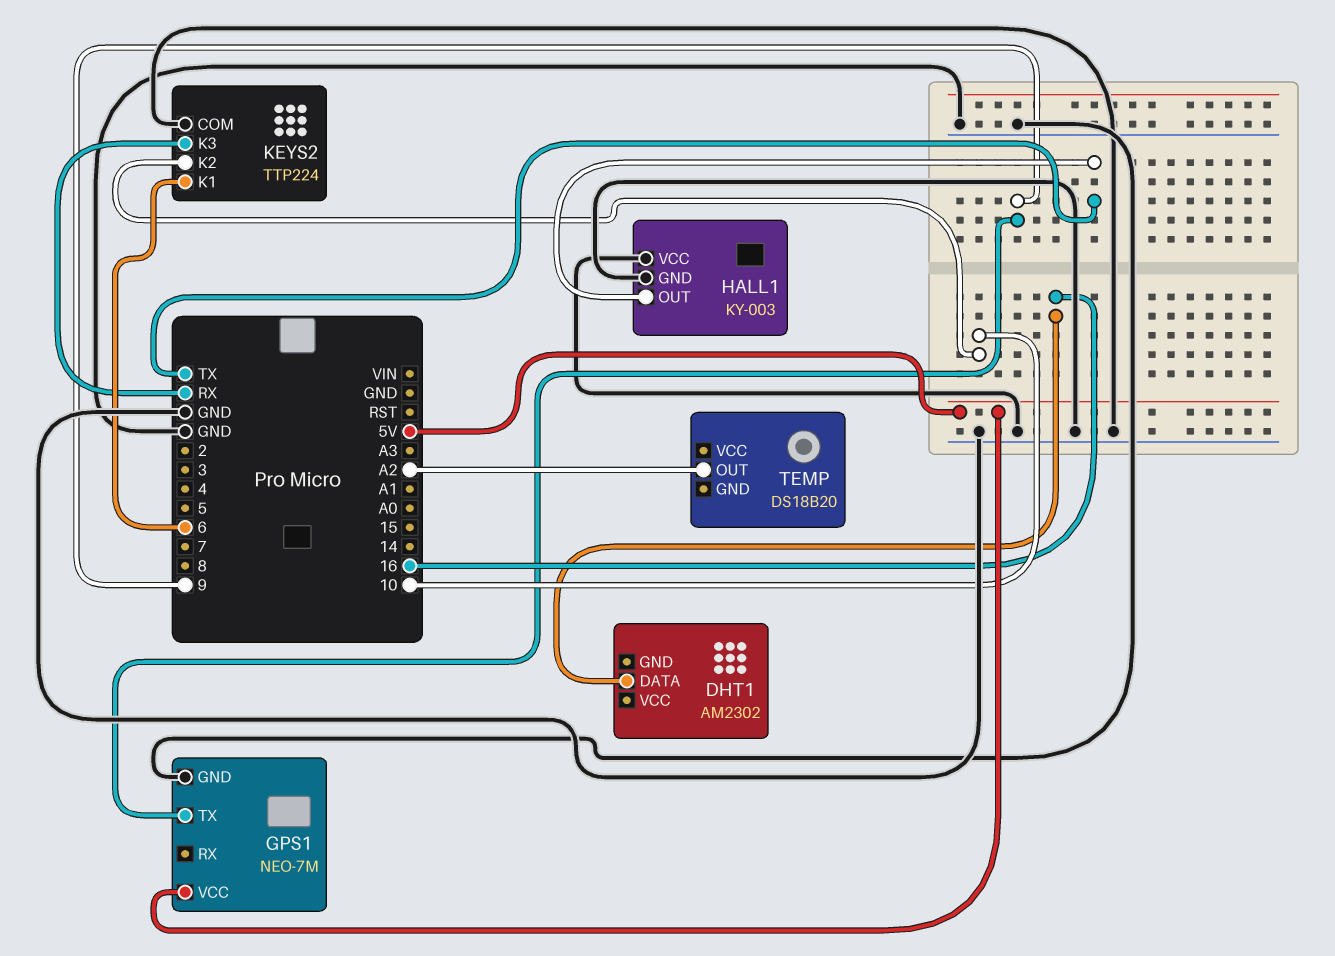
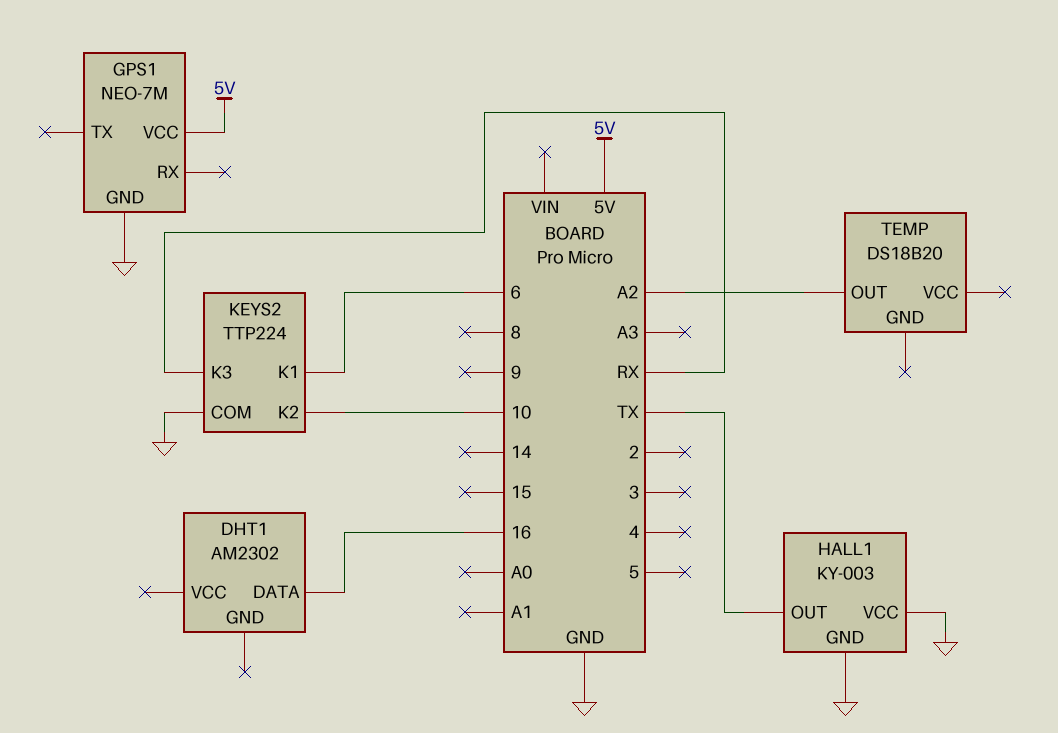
GPS1 pin TX: 9 -> none

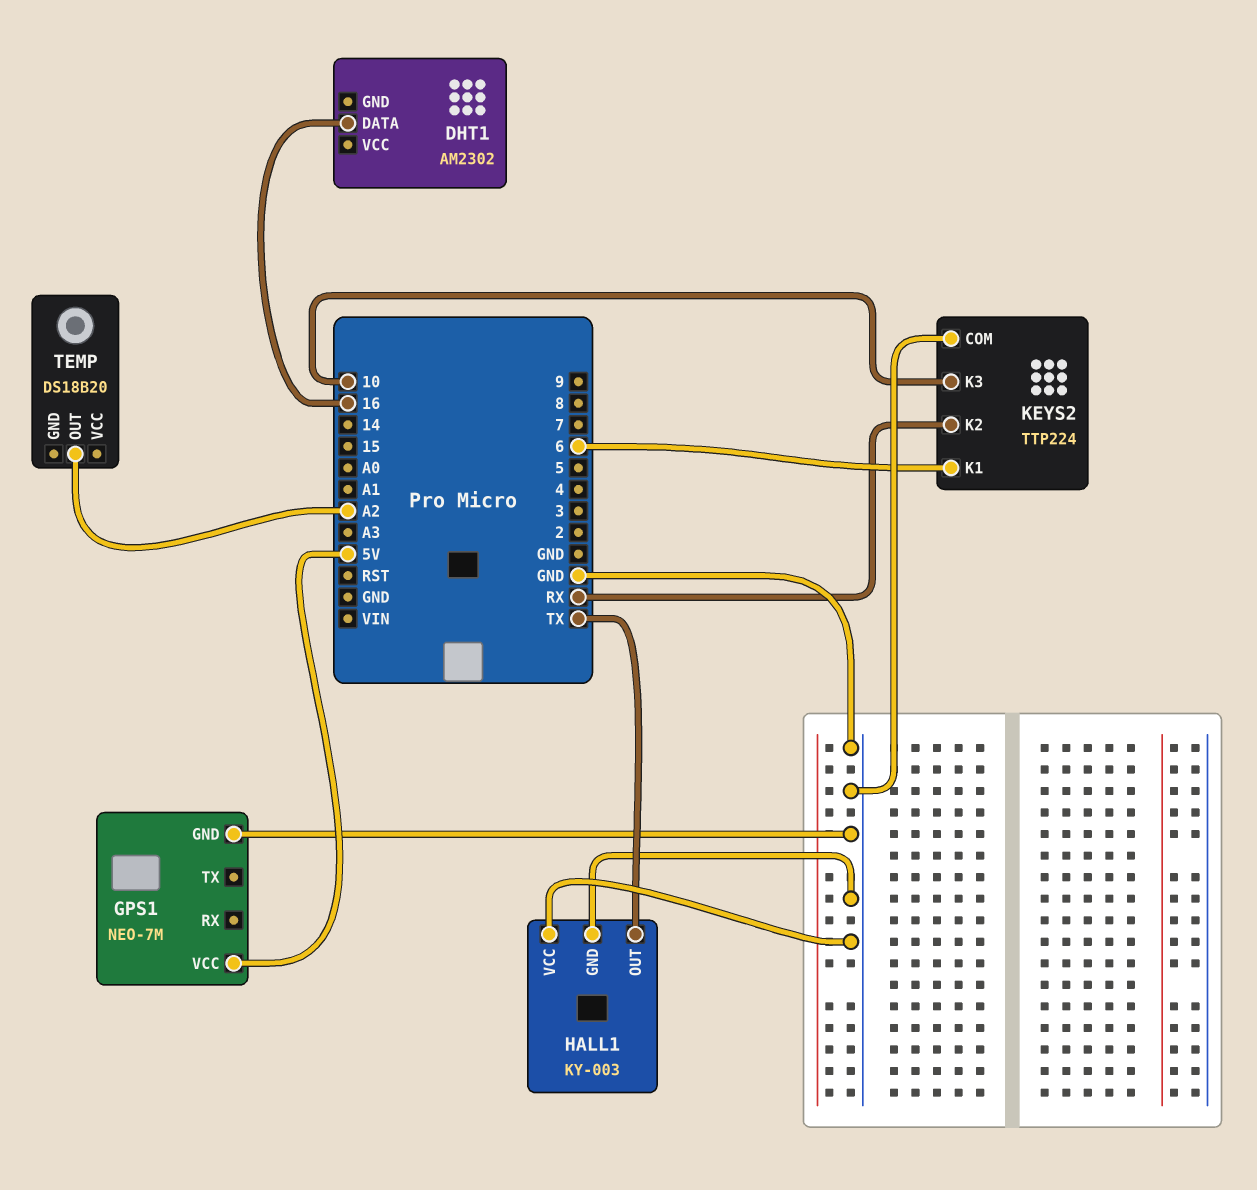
KEYS2 pin K2: 10 -> RX
KEYS2 pin K3: RX -> 10

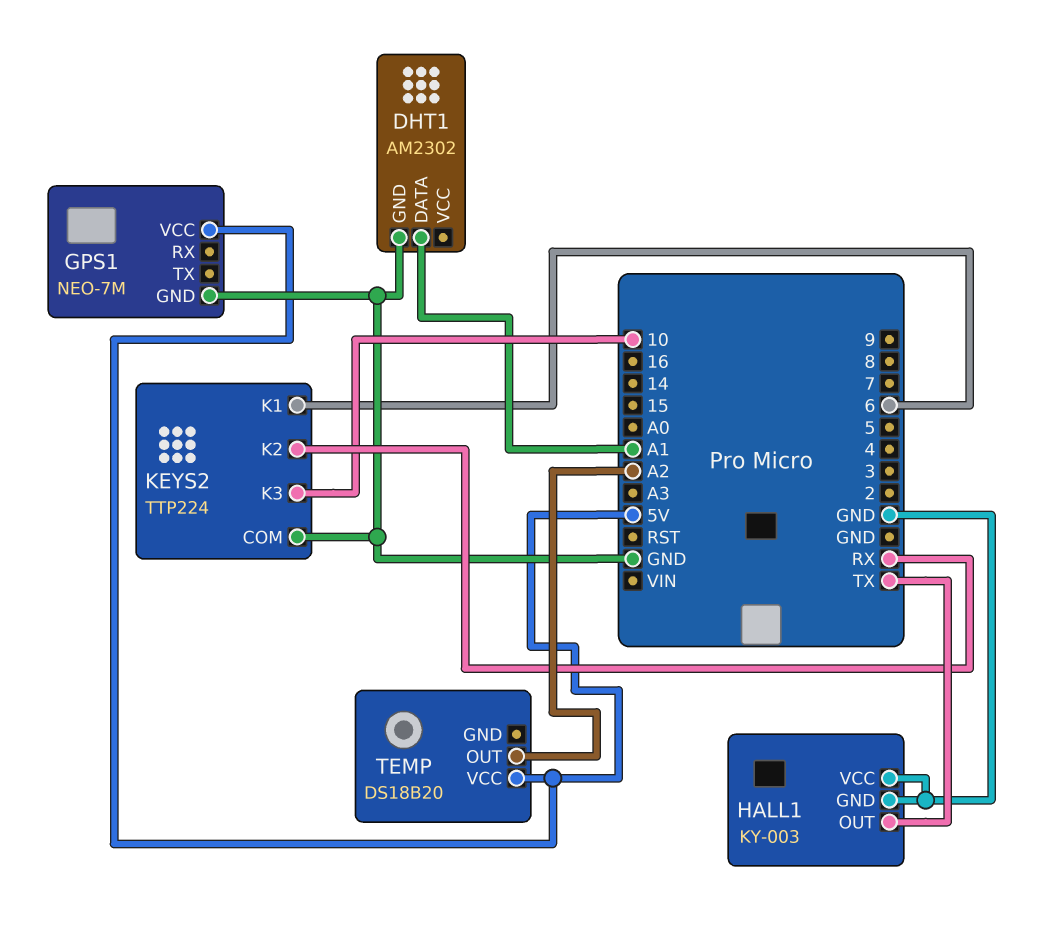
DHT1 pin DATA: 16 -> A1
DHT1 pin GND: none -> GND
TEMP pin VCC: none -> 5V

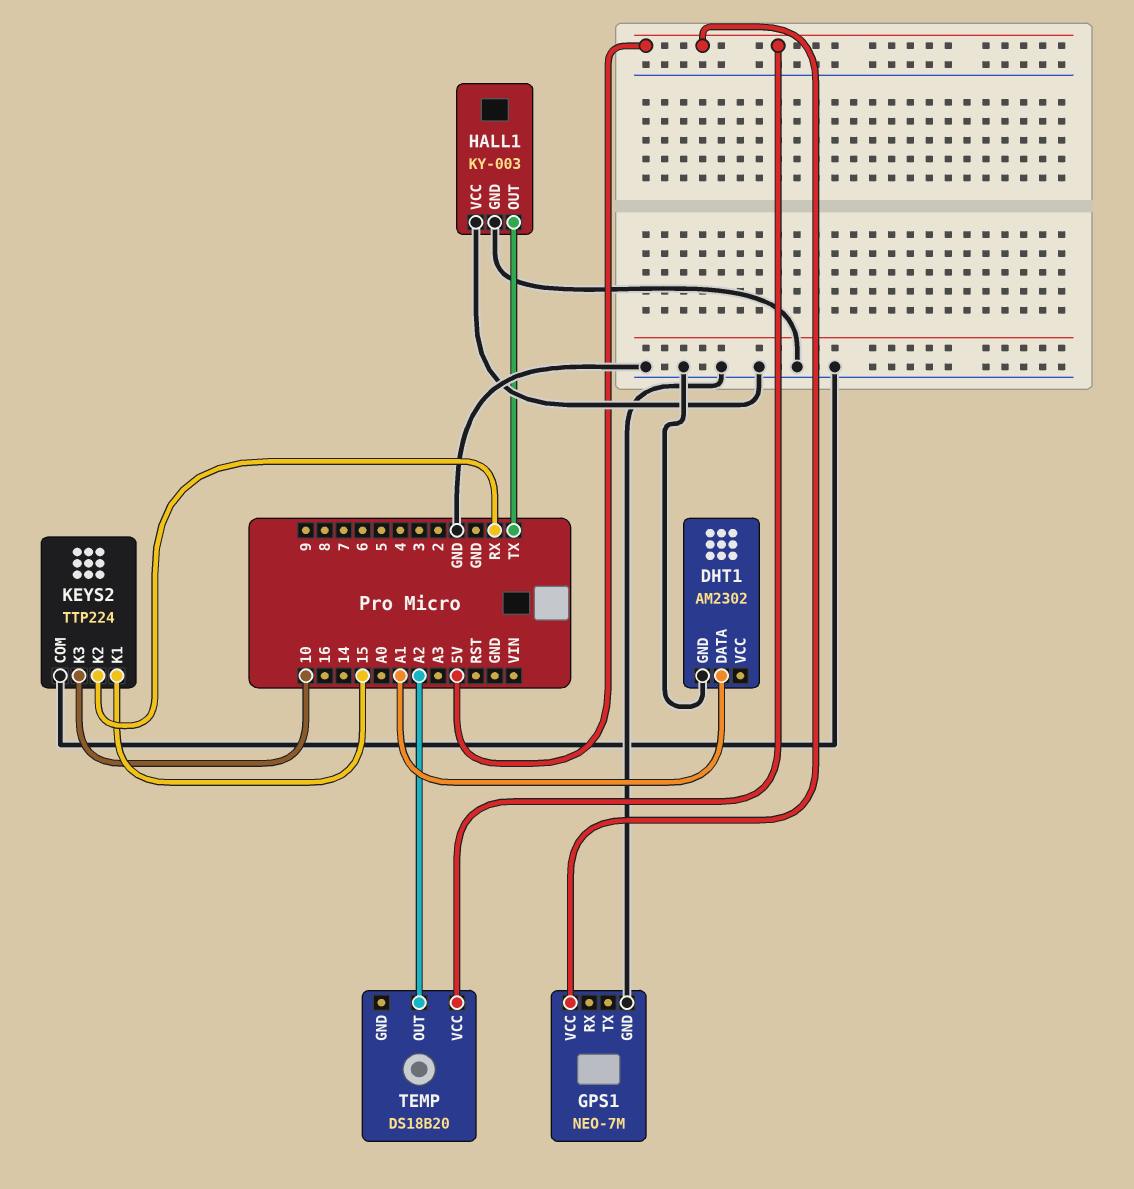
KEYS2 pin K1: 6 -> 15

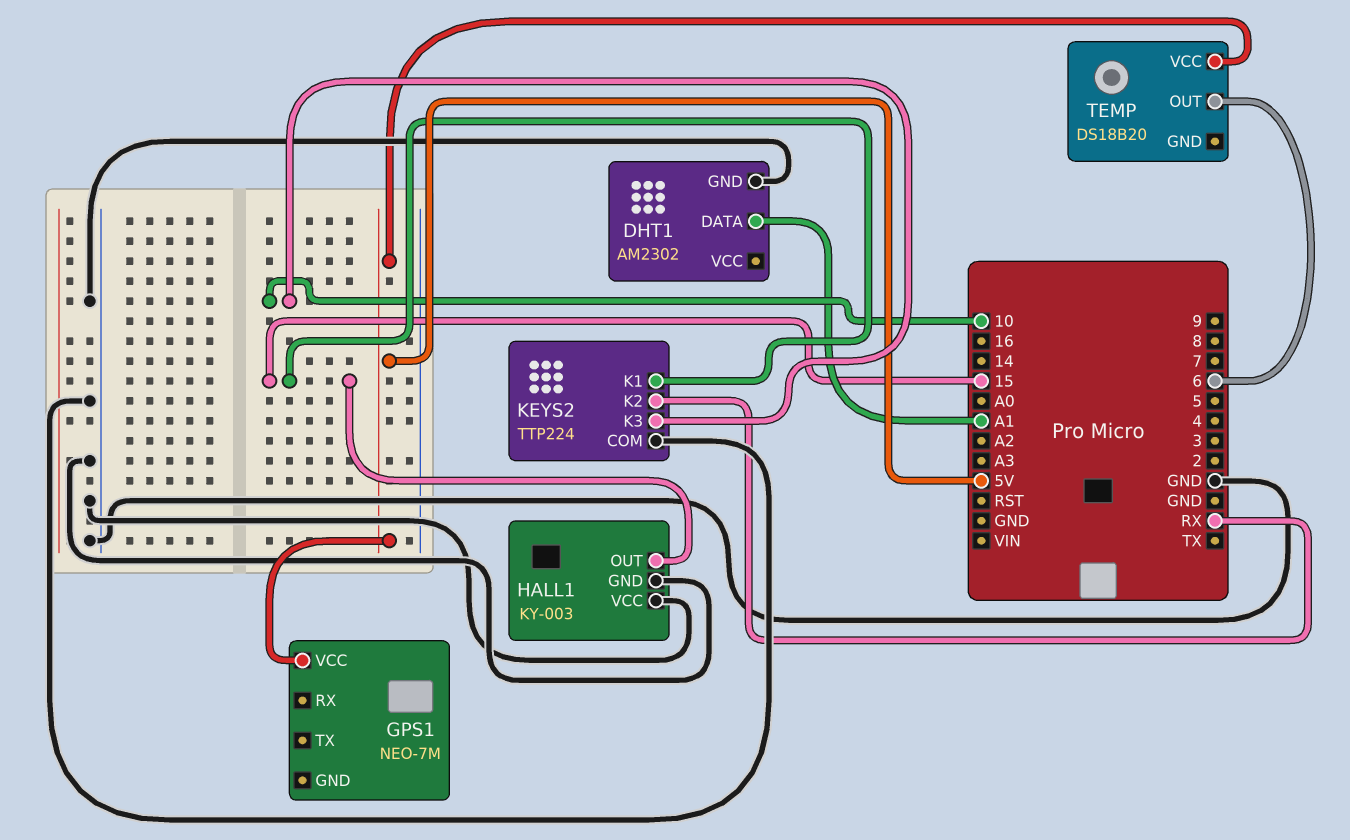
GPS1 pin GND: GND -> none
HALL1 pin OUT: TX -> 15
TEMP pin OUT: A2 -> 6

